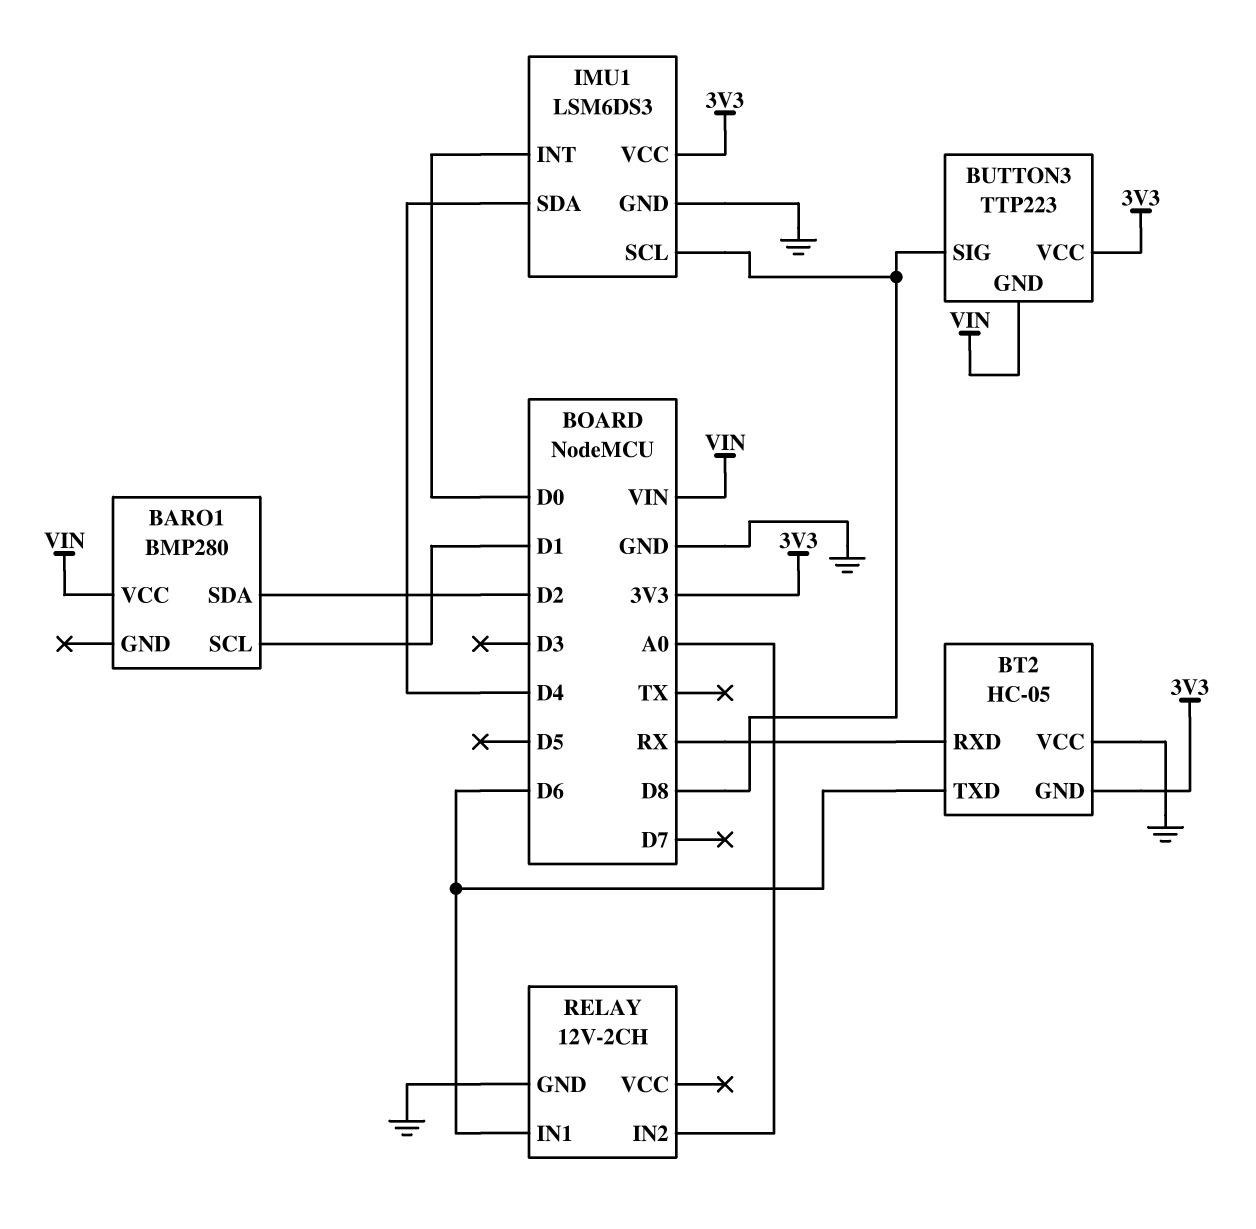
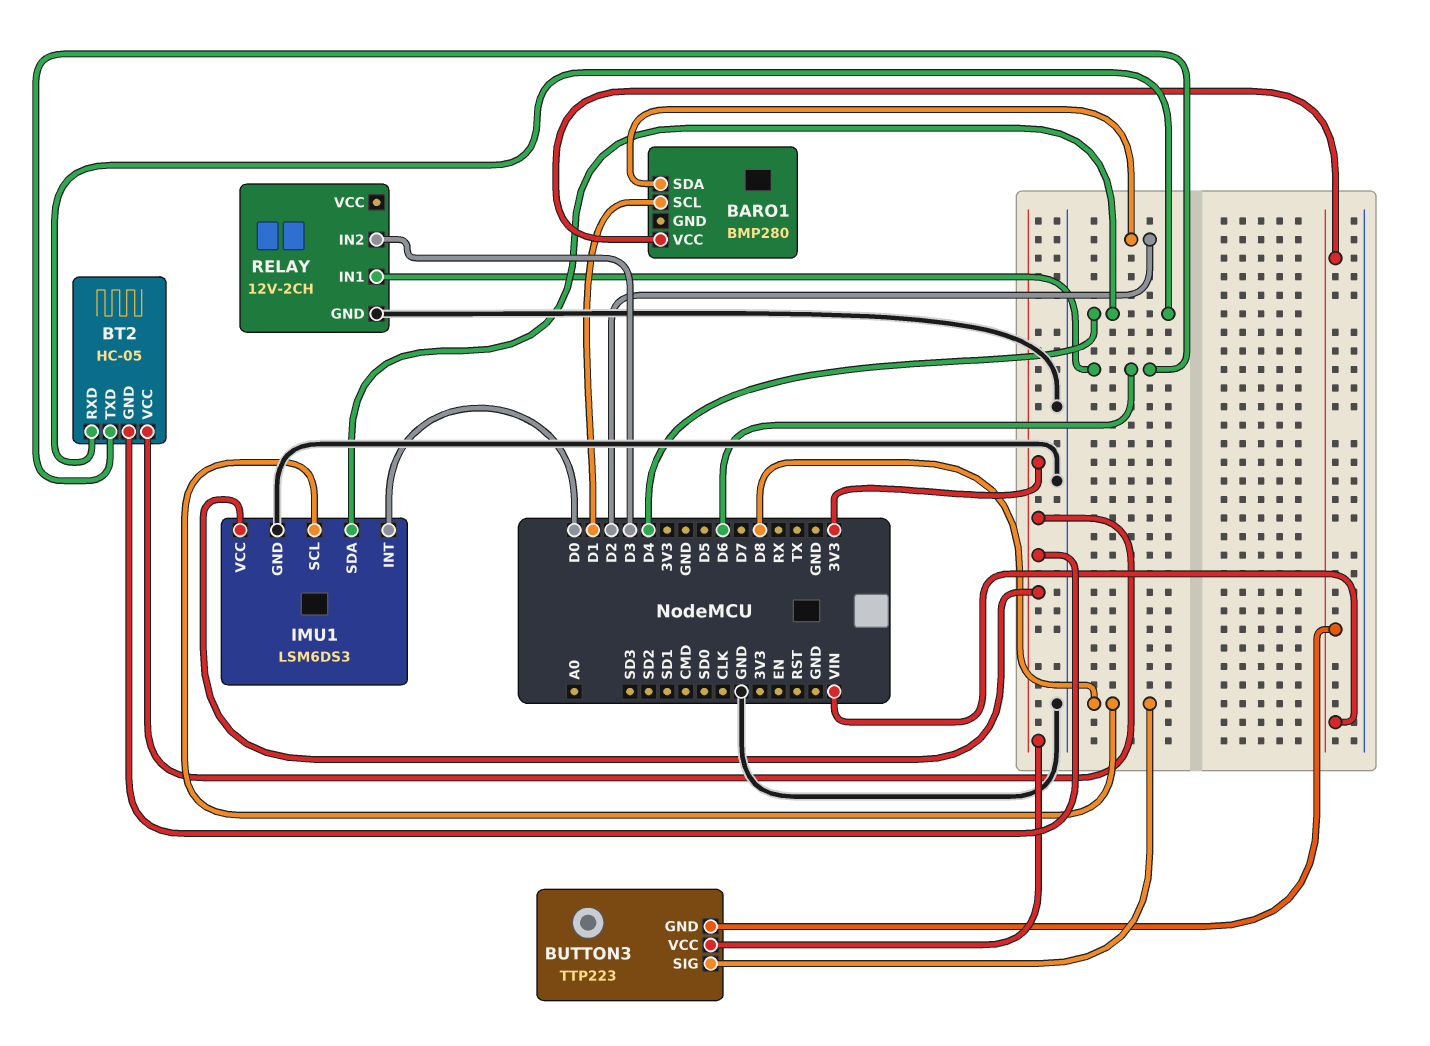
BT2 pin RXD: RX -> D4
BT2 pin VCC: GND -> 3V3
RELAY pin IN2: A0 -> D3

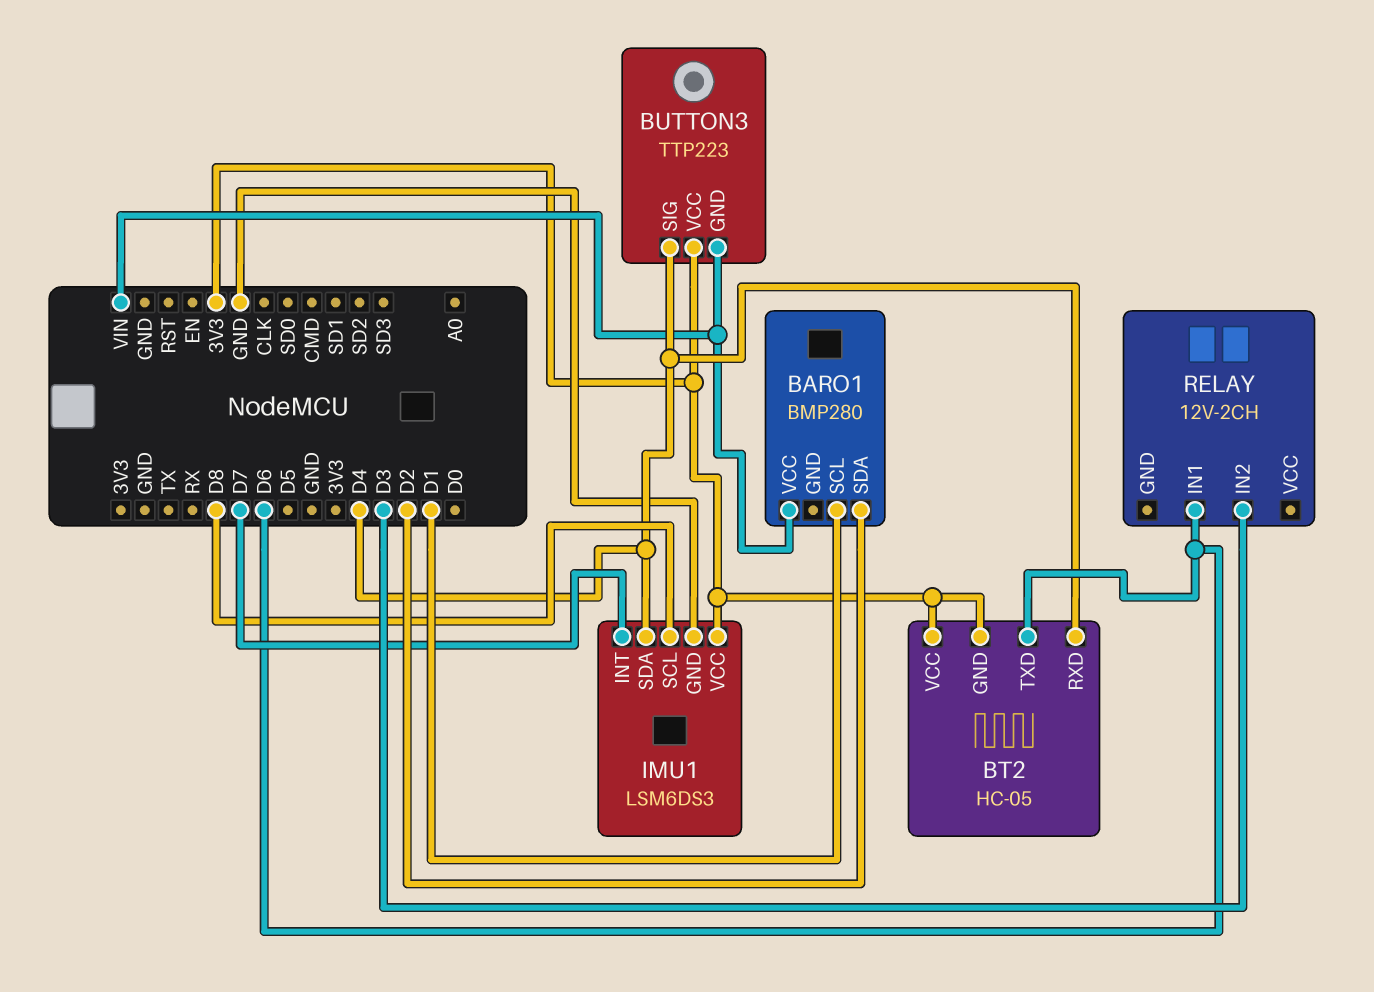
BUTTON3 pin SIG: D8 -> D4
IMU1 pin INT: D0 -> D7
RELAY pin GND: GND -> none

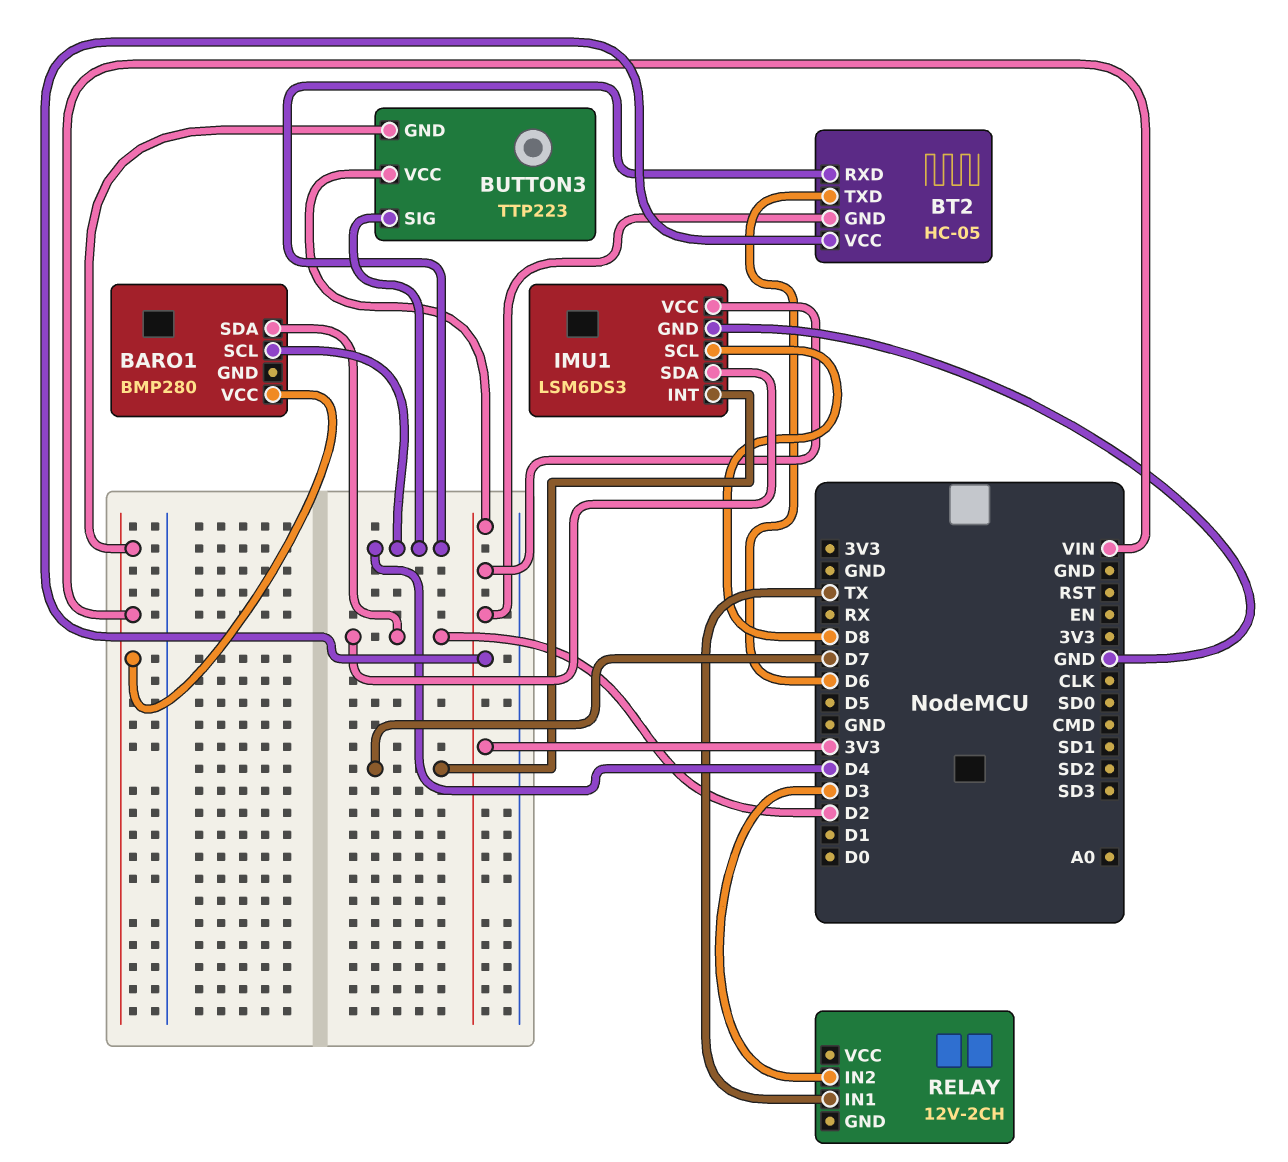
BARO1 pin SCL: D1 -> D4
IMU1 pin SDA: D4 -> D2
RELAY pin IN1: D6 -> TX

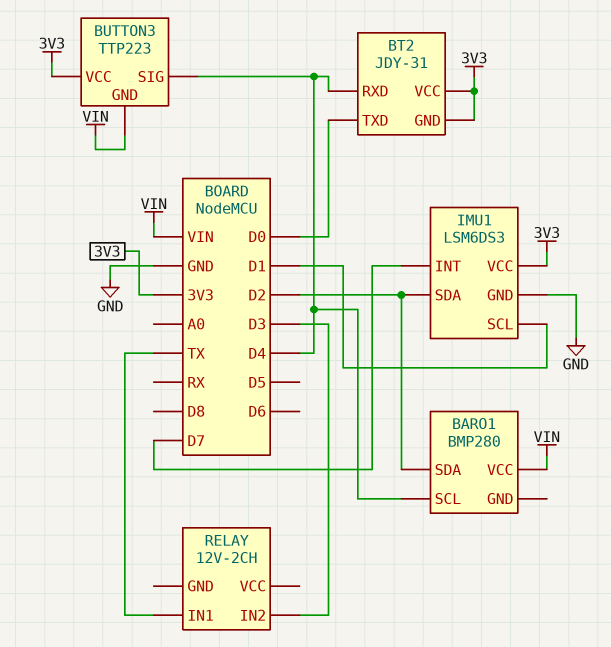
BT2: HC-05 -> JDY-31
BT2 pin TXD: D6 -> D0
IMU1 pin SCL: D8 -> D1

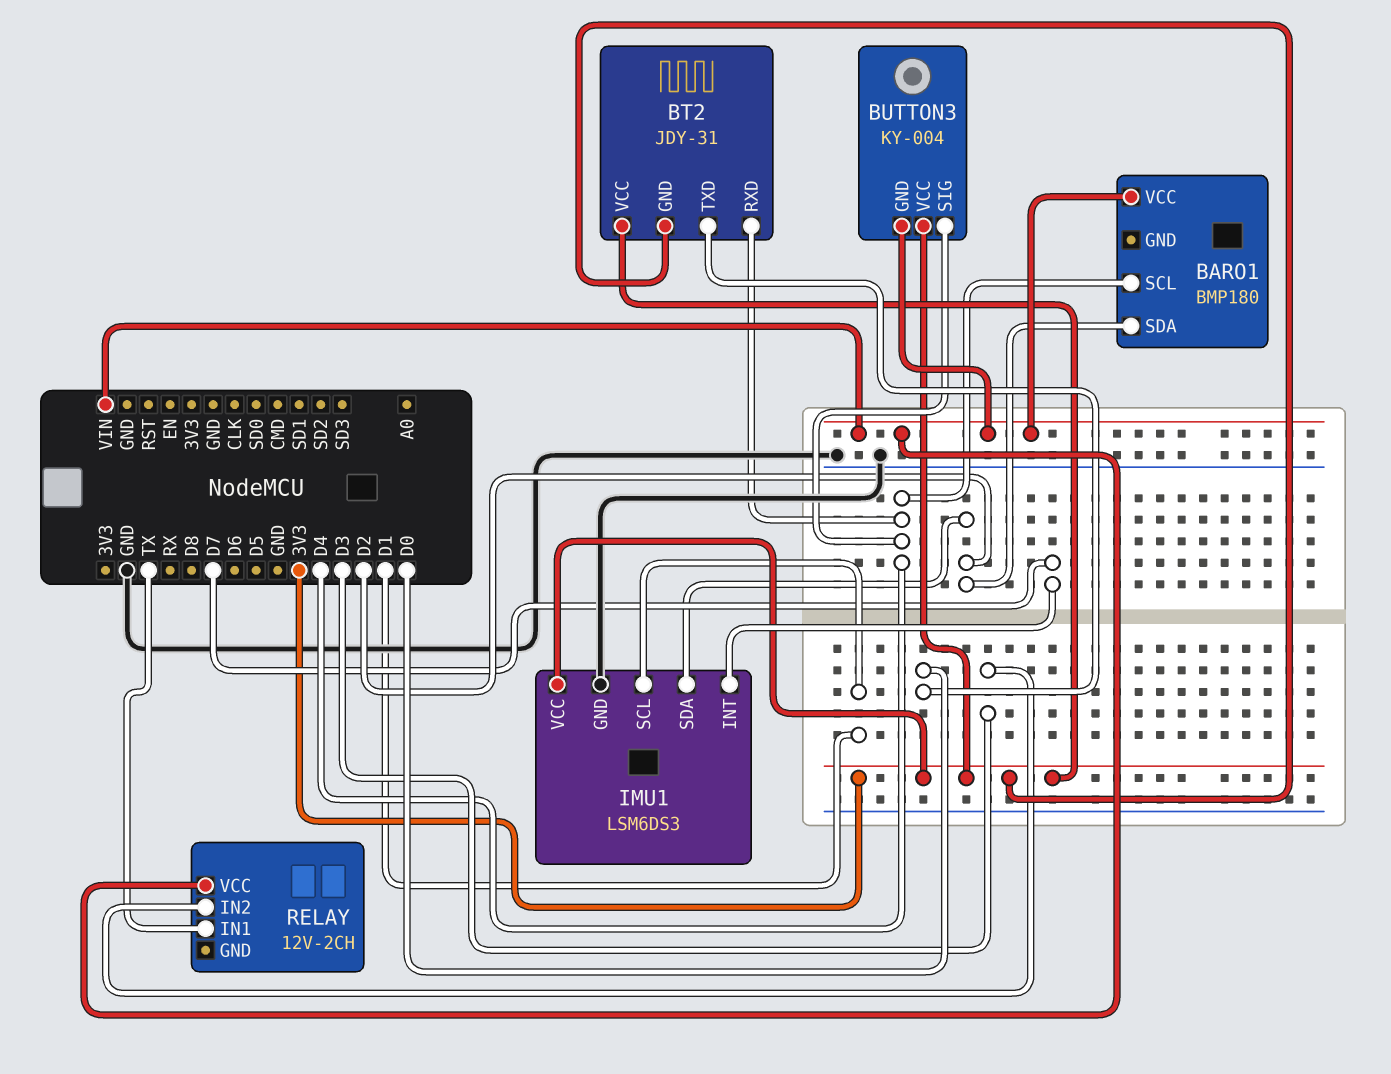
BARO1: BMP280 -> BMP180
BUTTON3: TTP223 -> KY-004
RELAY pin VCC: none -> VIN

